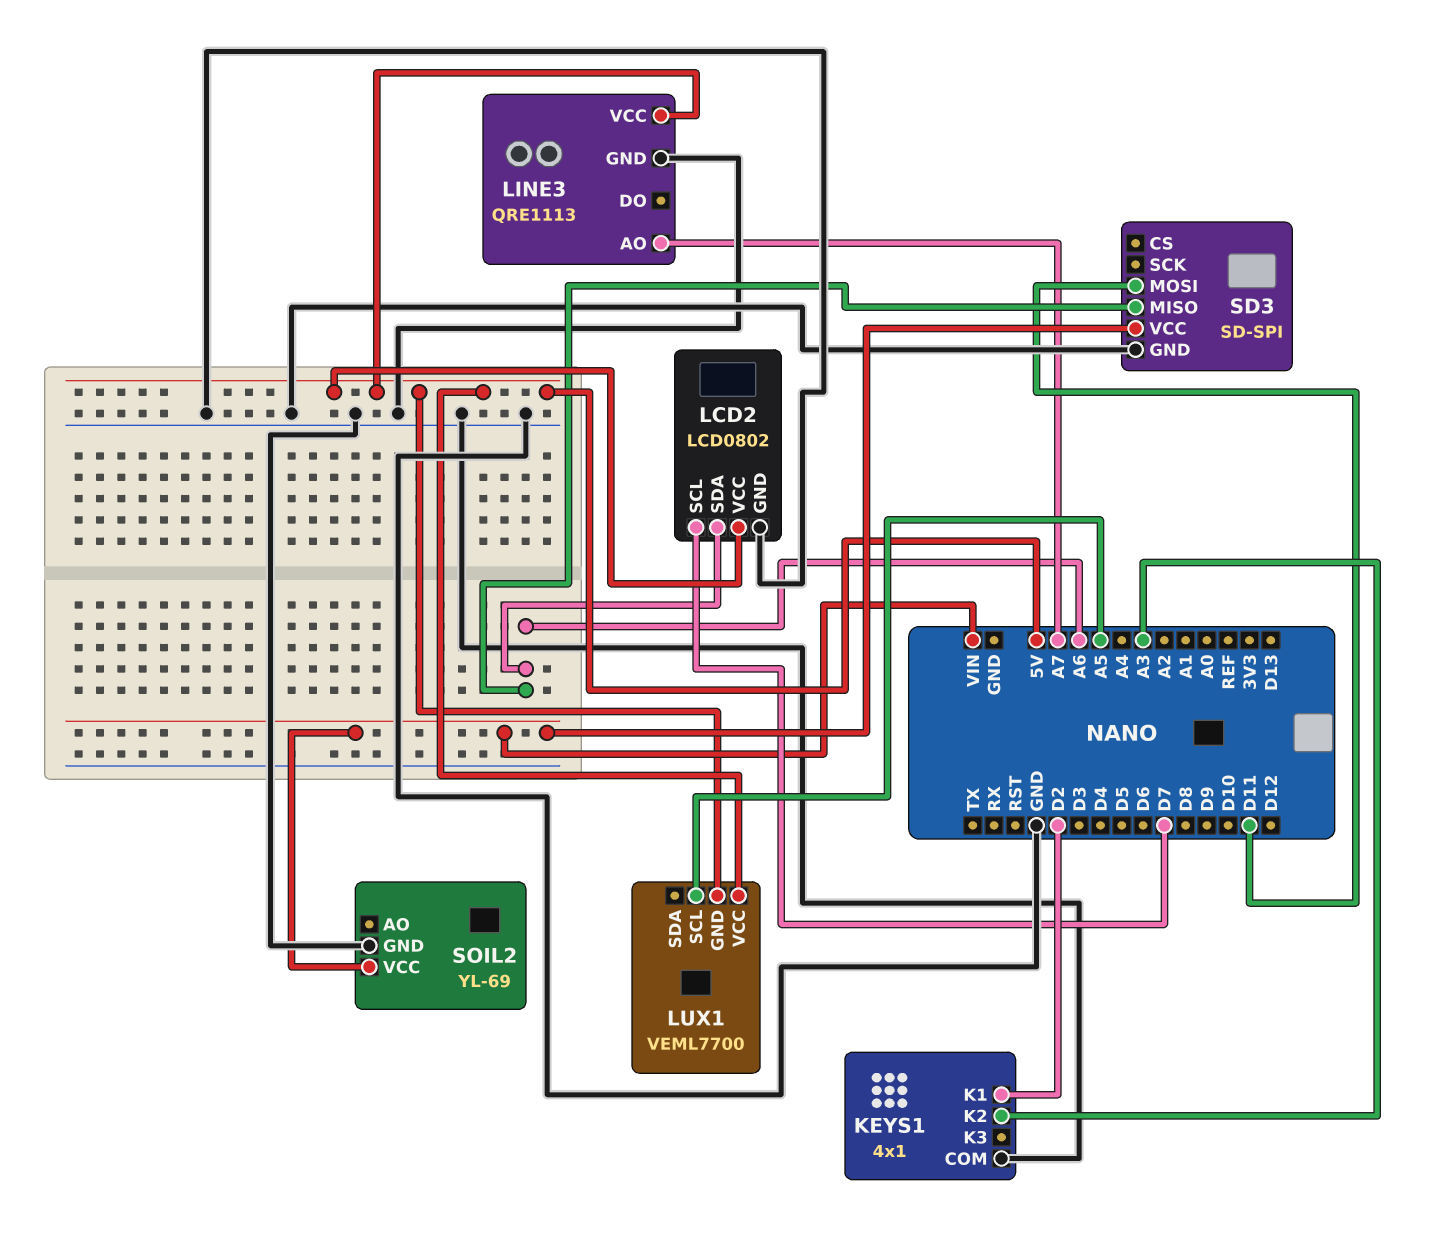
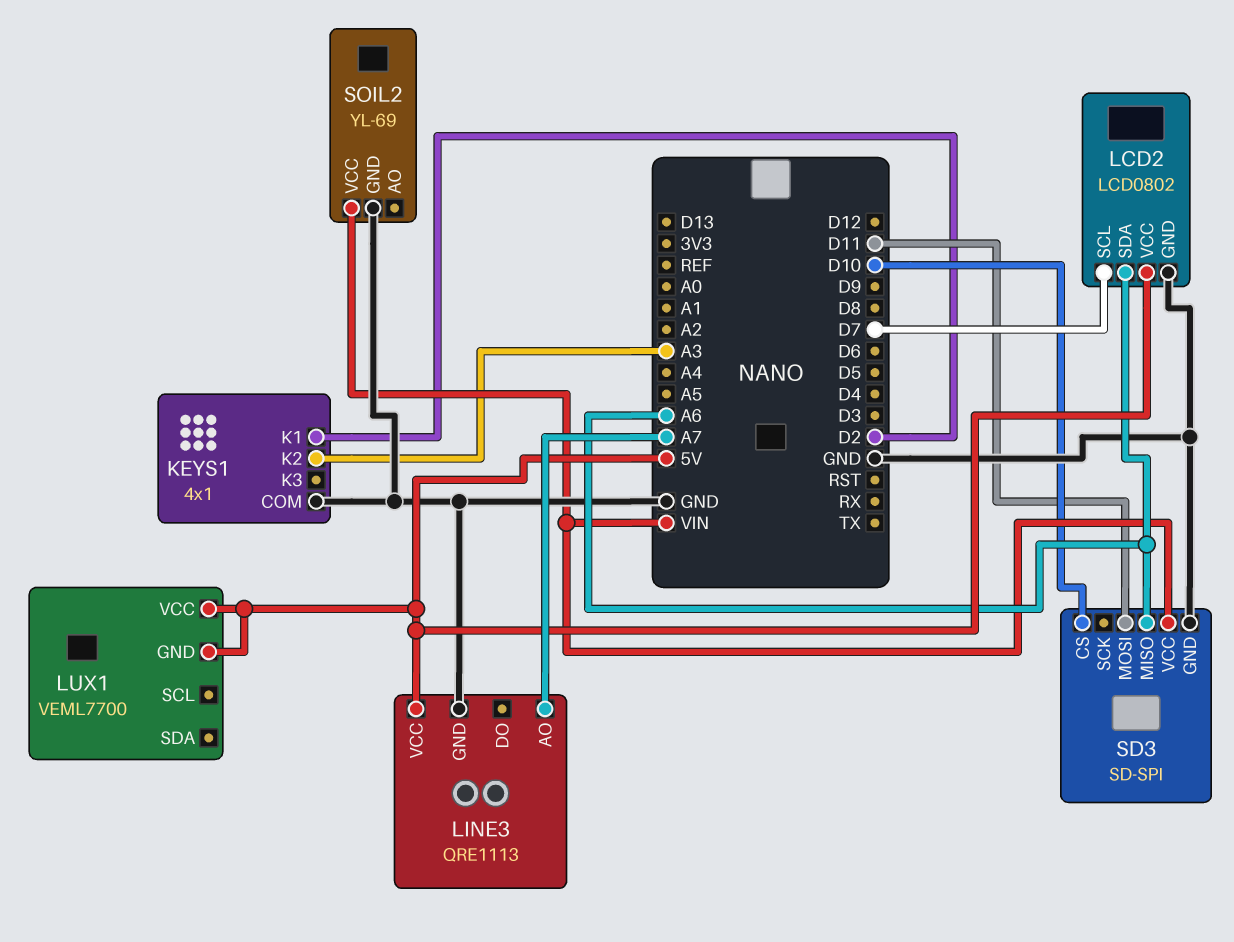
LUX1 pin SCL: A5 -> none
SD3 pin CS: none -> D10

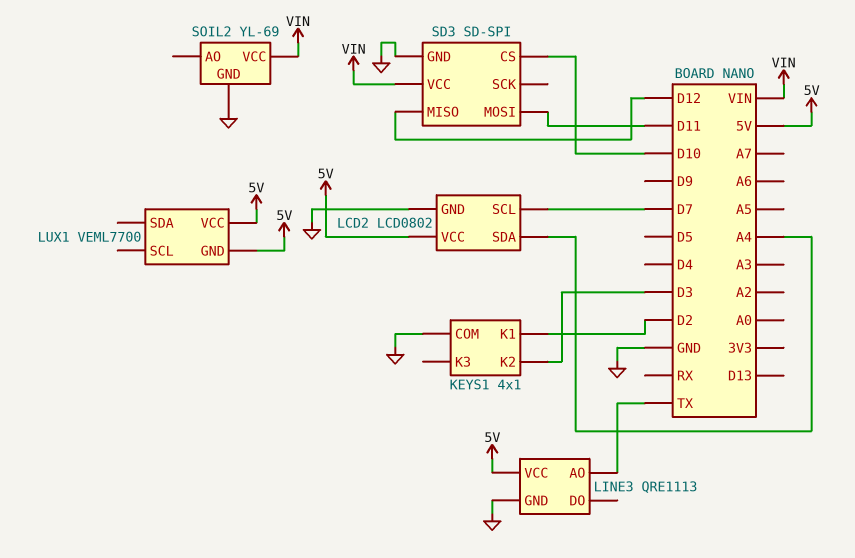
KEYS1 pin K2: A3 -> D3
LCD2 pin SDA: A6 -> A4
LINE3 pin AO: A7 -> TX
SD3 pin MISO: A6 -> D12

